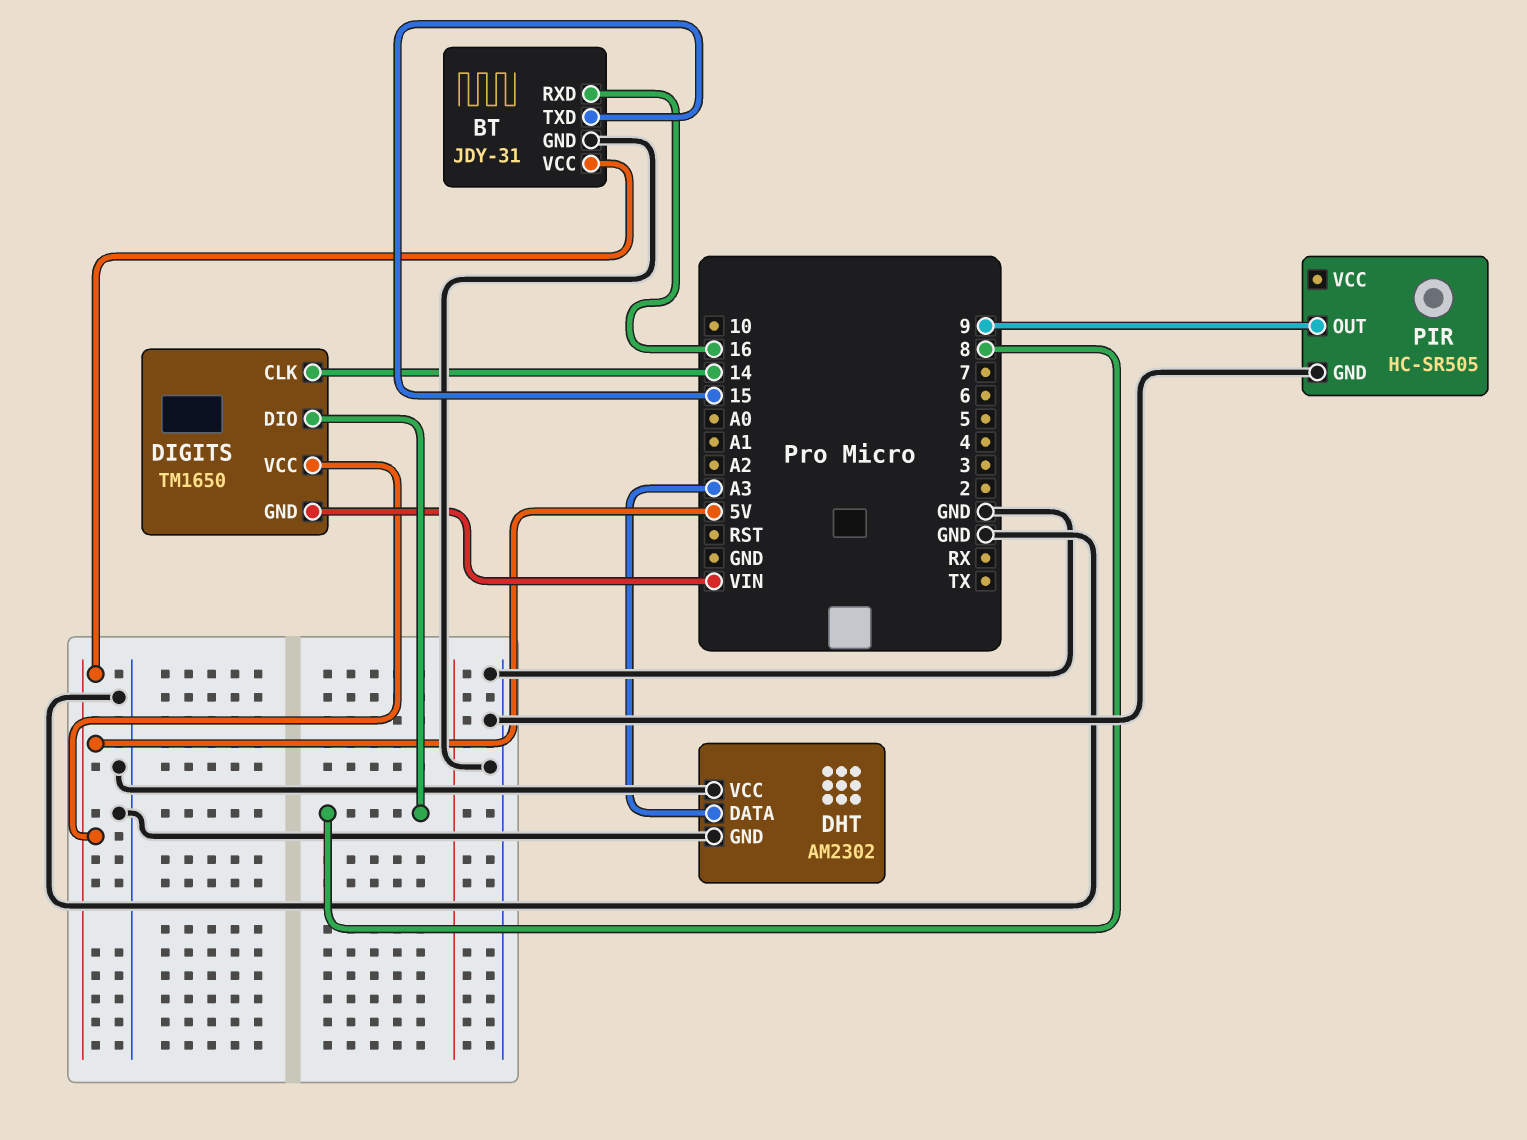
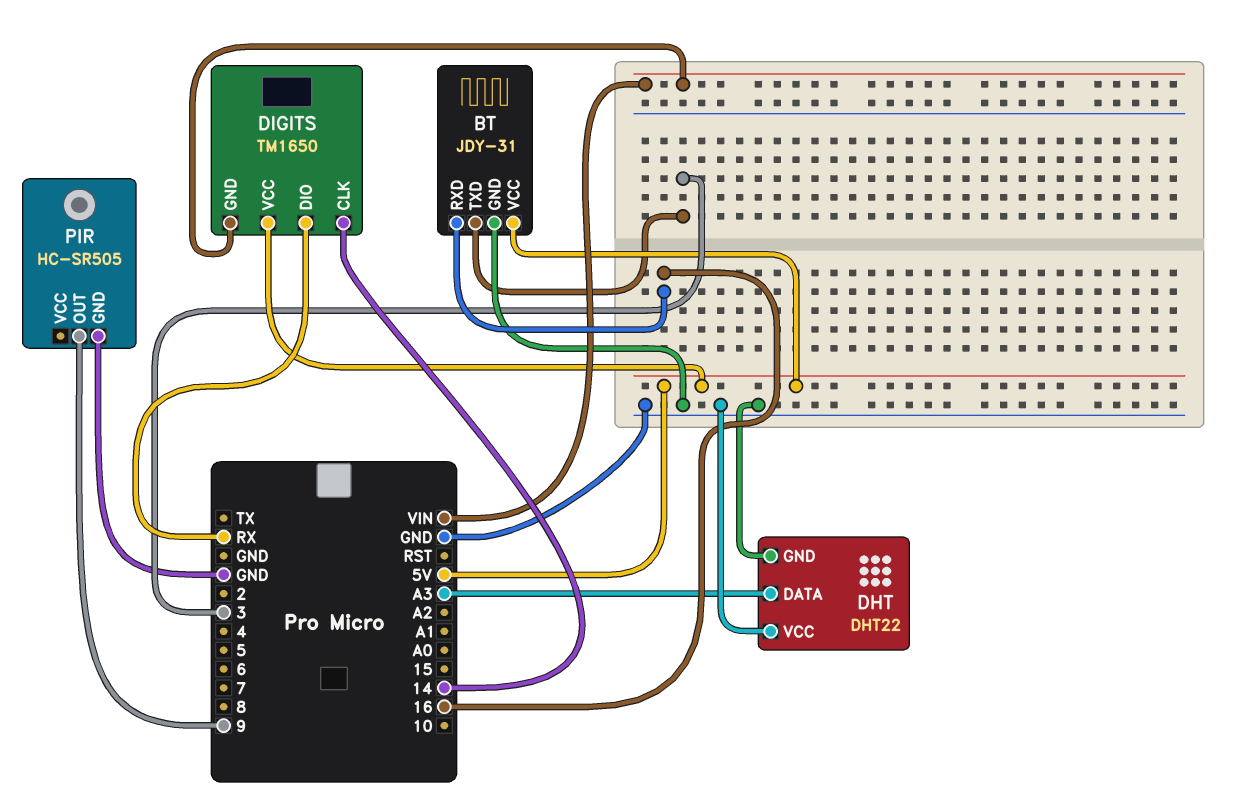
BT pin TXD: 15 -> 3
DHT: AM2302 -> DHT22
DIGITS pin DIO: 8 -> RX

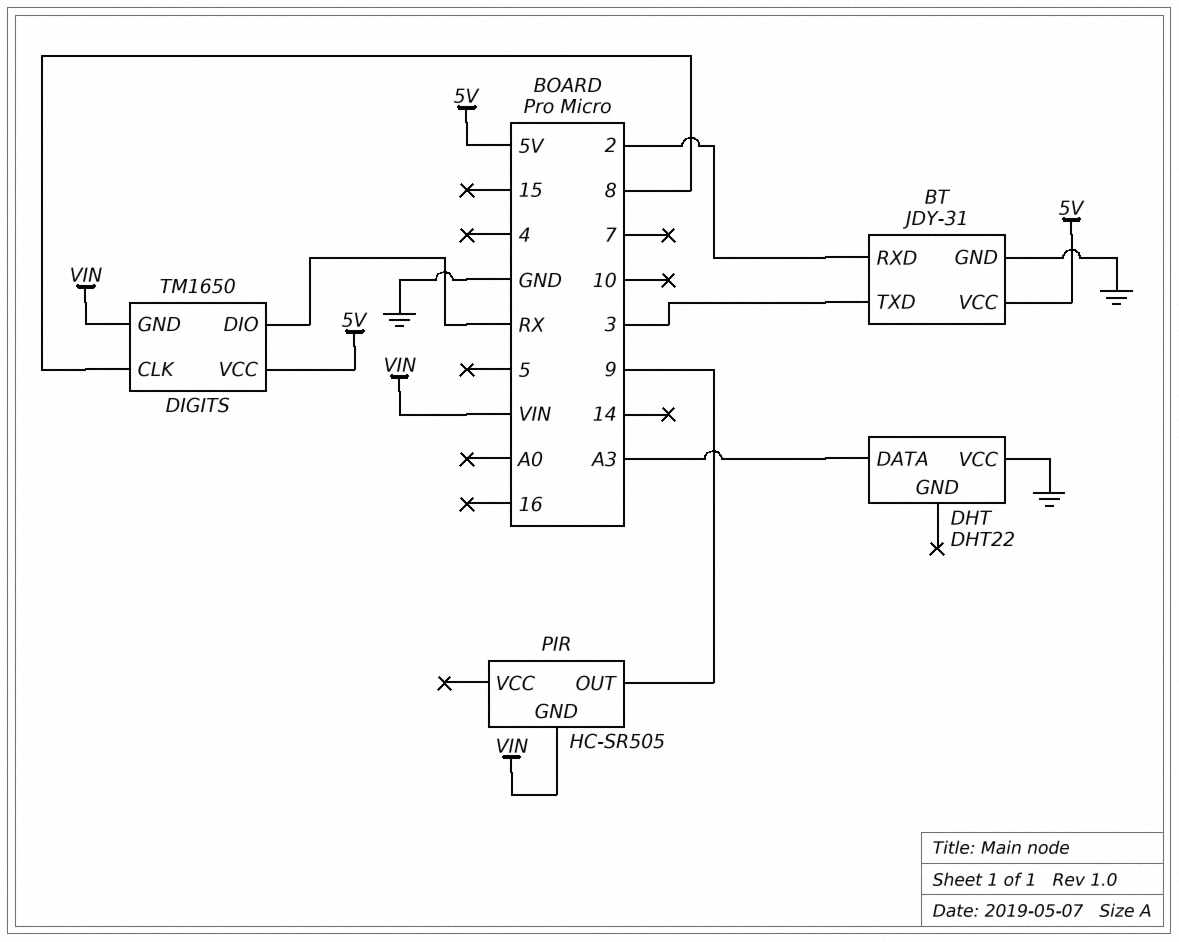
BT pin RXD: 16 -> 2
DHT pin GND: GND -> none
DIGITS pin CLK: 14 -> 8
PIR pin GND: GND -> VIN

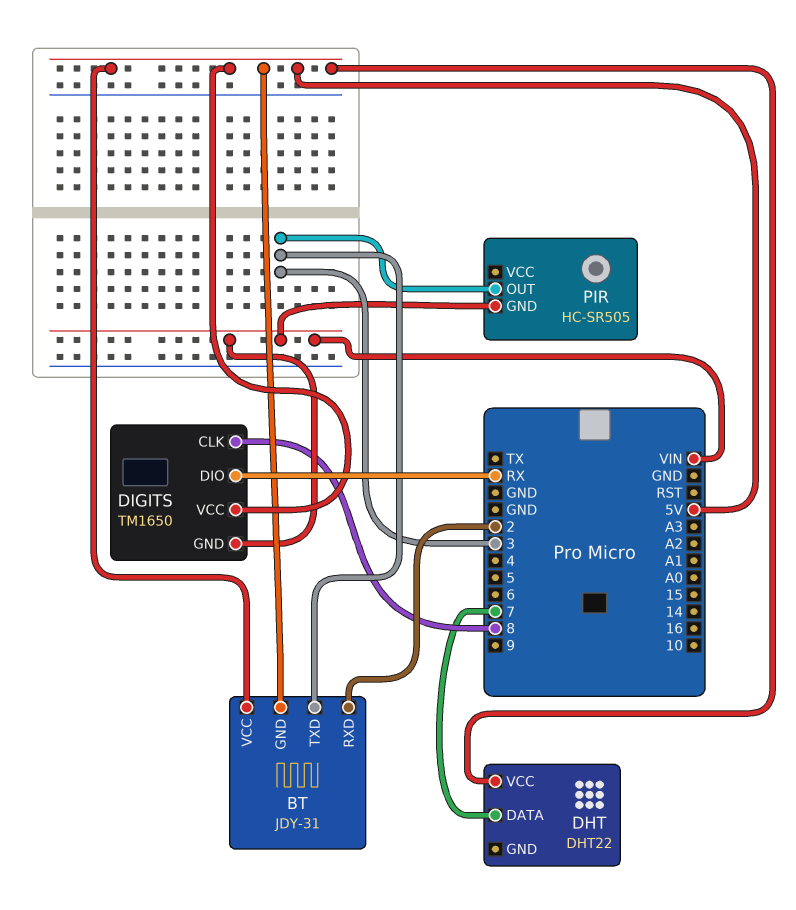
BT pin GND: GND -> 5V
DHT pin DATA: A3 -> 7
DHT pin VCC: GND -> 5V
PIR pin OUT: 9 -> 3

